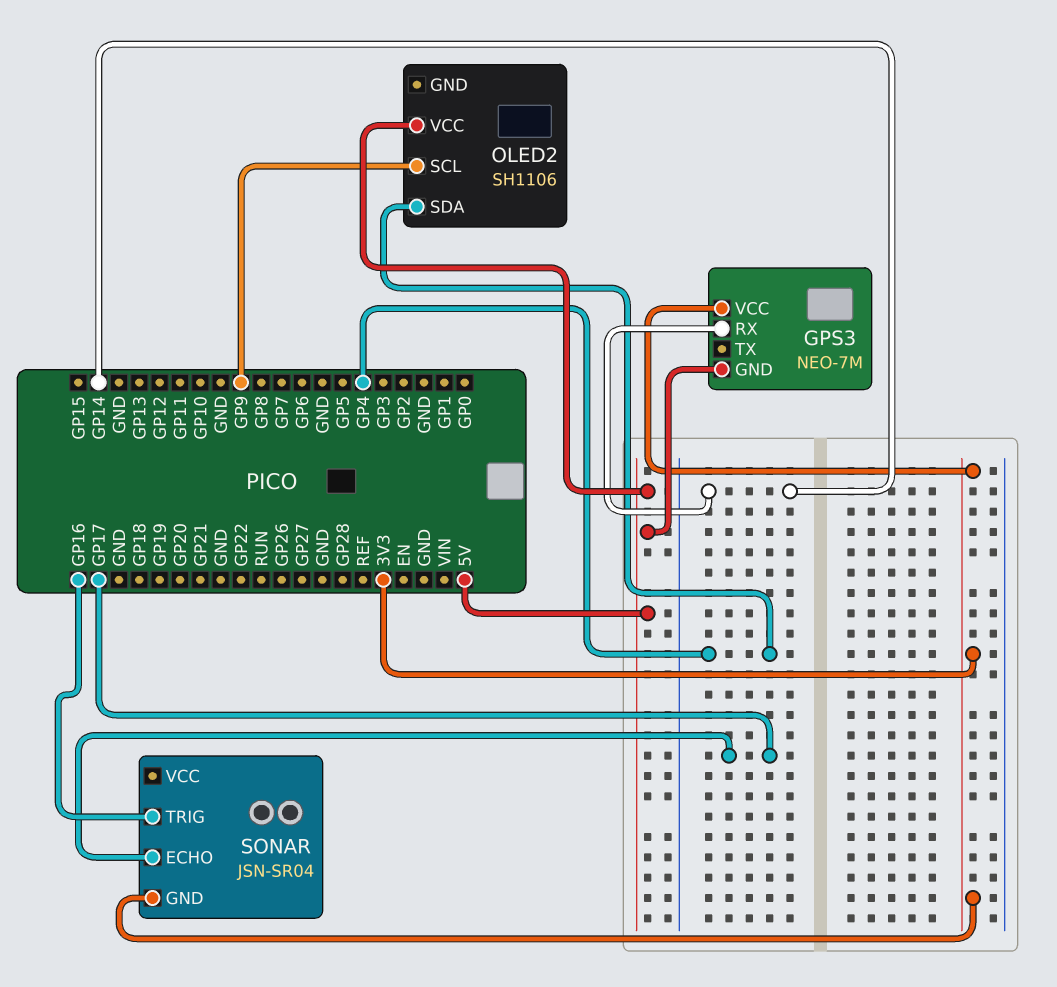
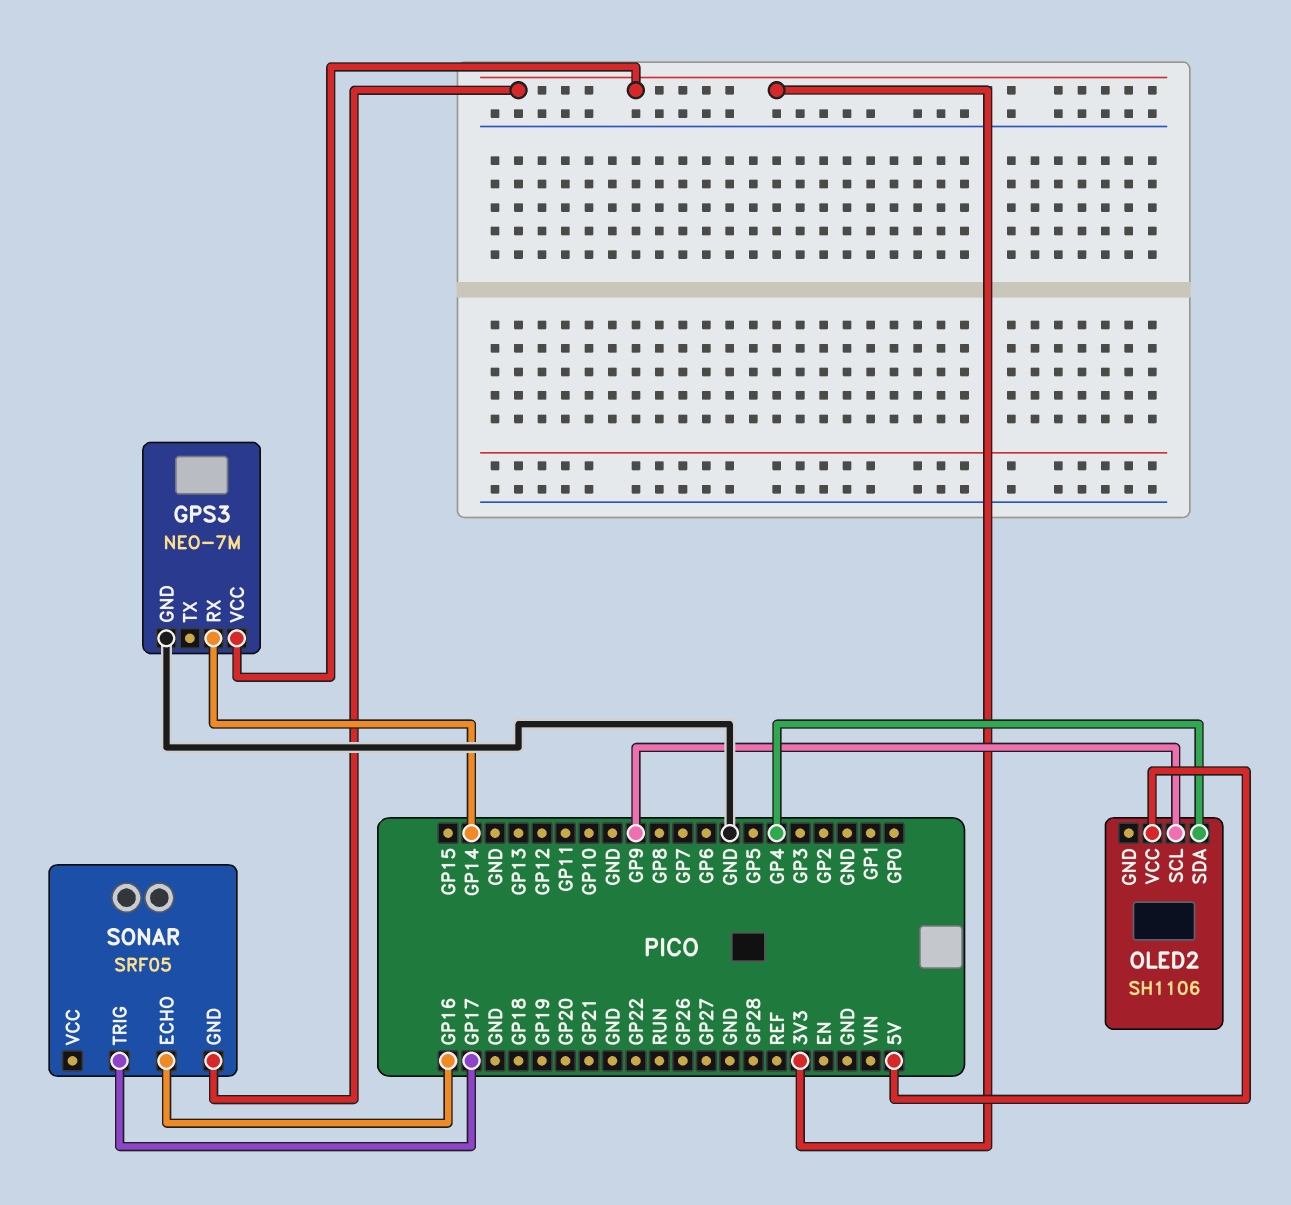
GPS3 pin GND: 5V -> GND
SONAR: JSN-SR04 -> SRF05
SONAR pin ECHO: GP17 -> GP16
SONAR pin TRIG: GP16 -> GP17

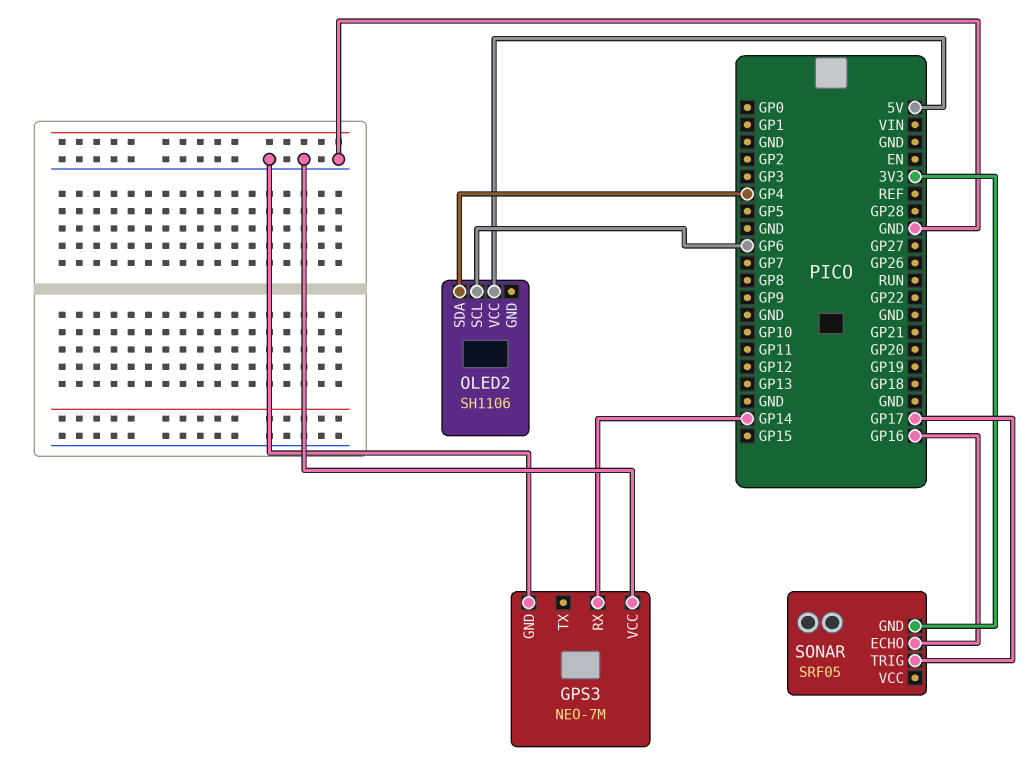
GPS3 pin VCC: 3V3 -> GND
OLED2 pin SCL: GP9 -> GP6

